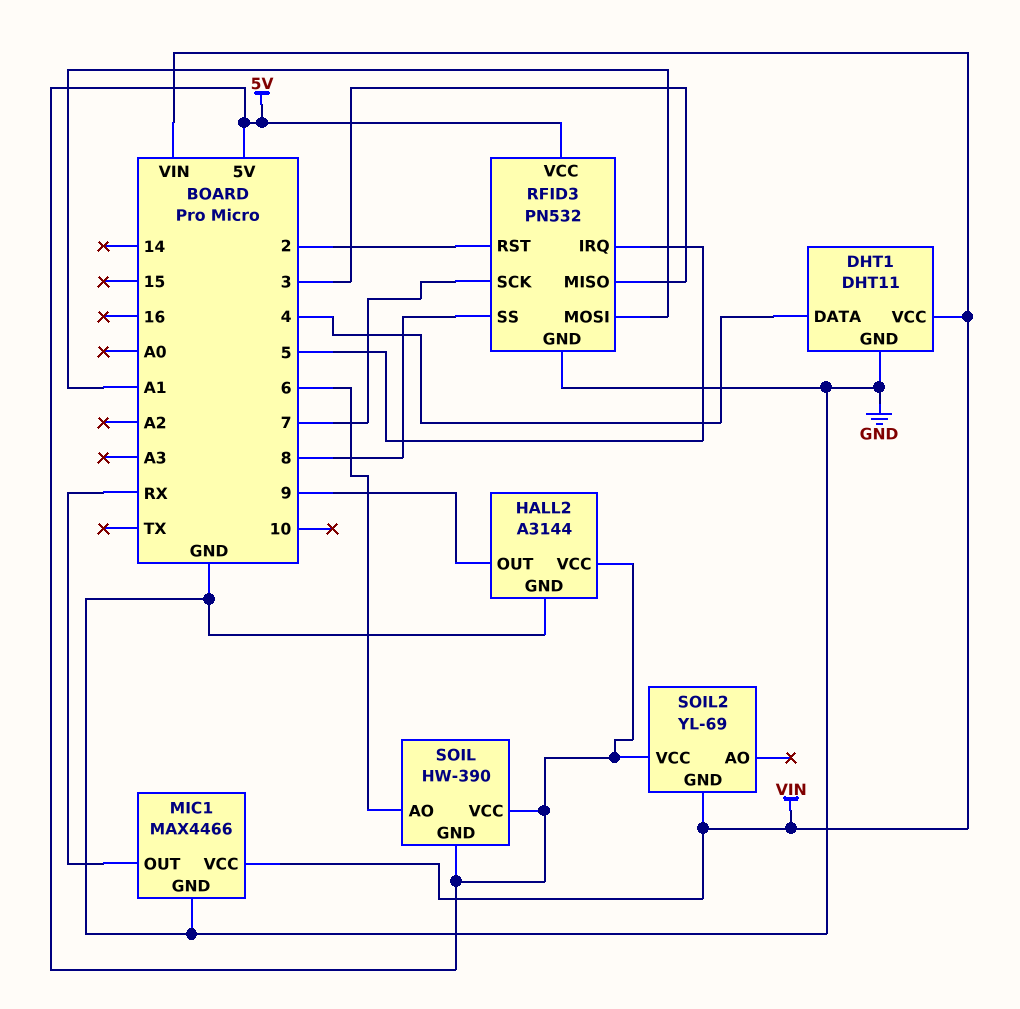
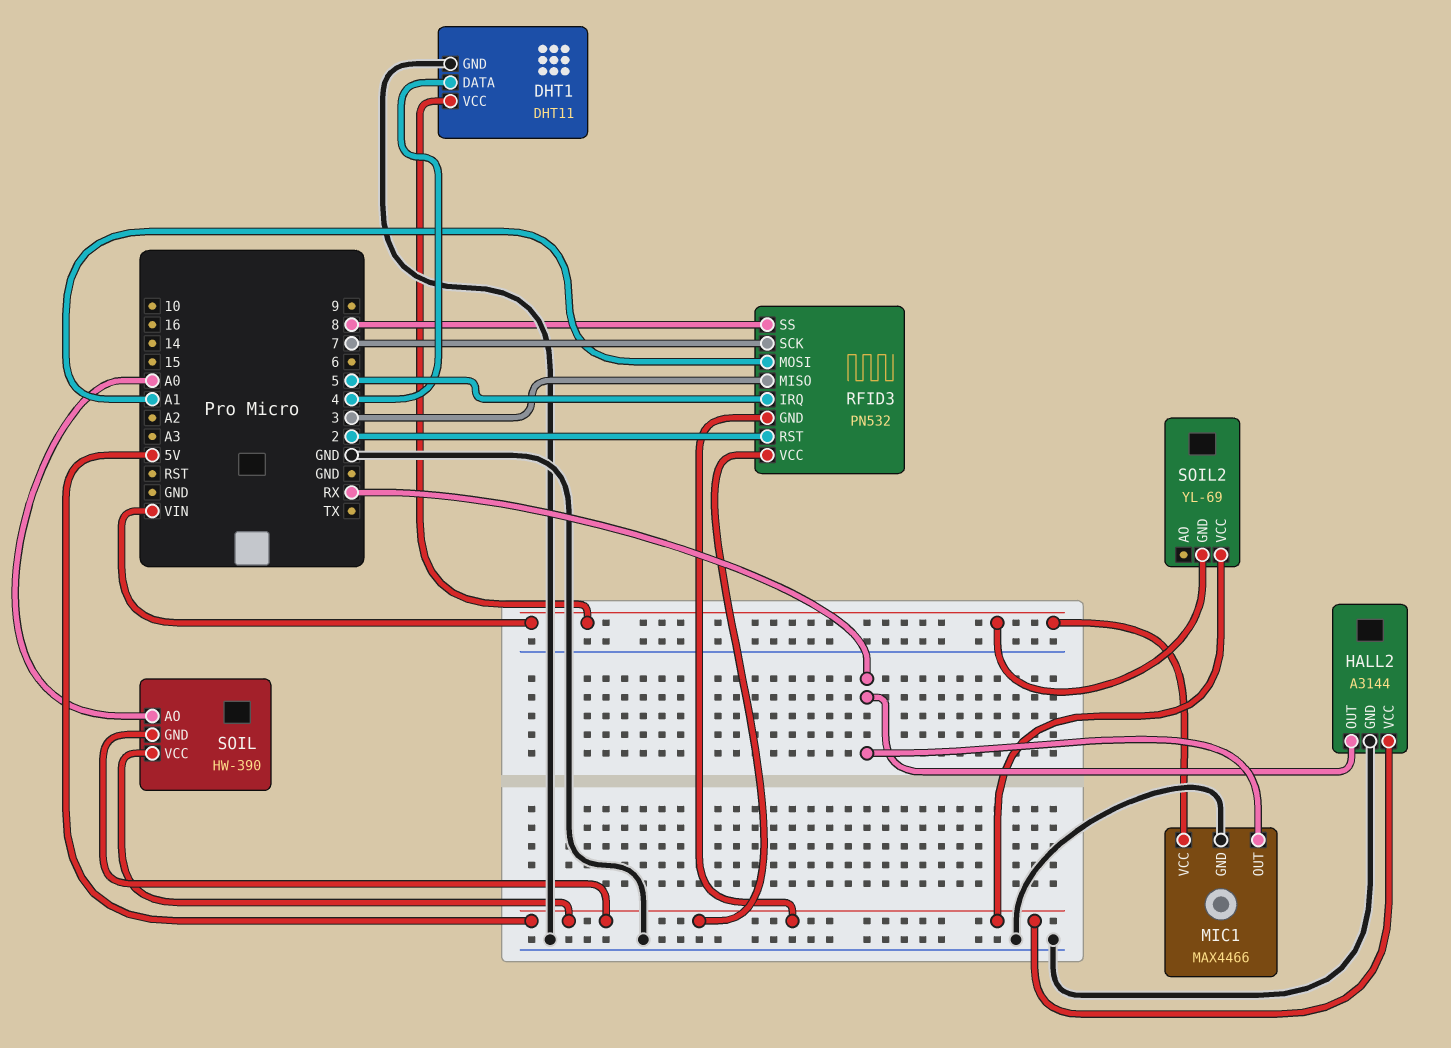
HALL2 pin OUT: 9 -> RX
RFID3 pin GND: GND -> 5V
SOIL pin AO: 6 -> A0

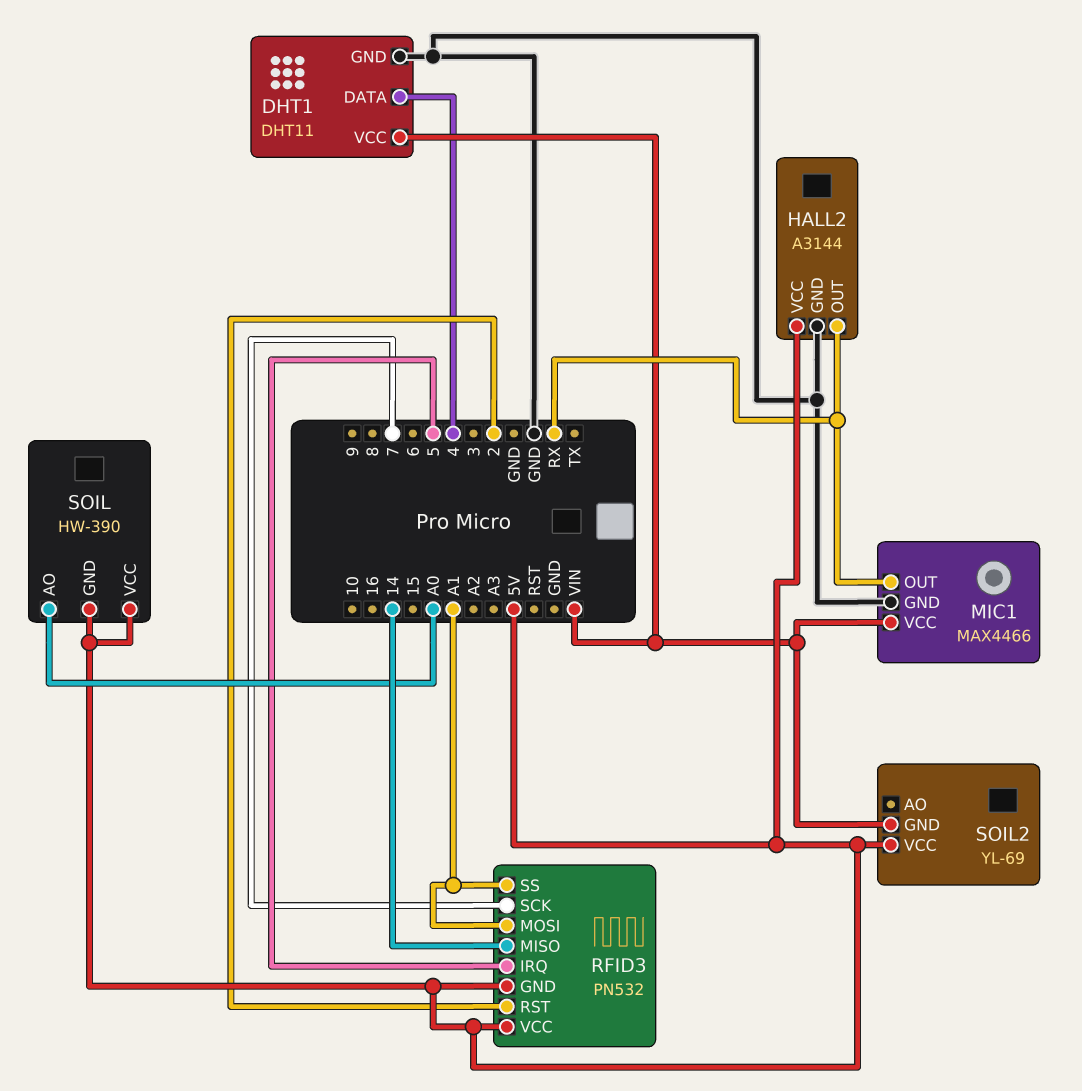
RFID3 pin MISO: 3 -> 14
RFID3 pin SS: 8 -> A1

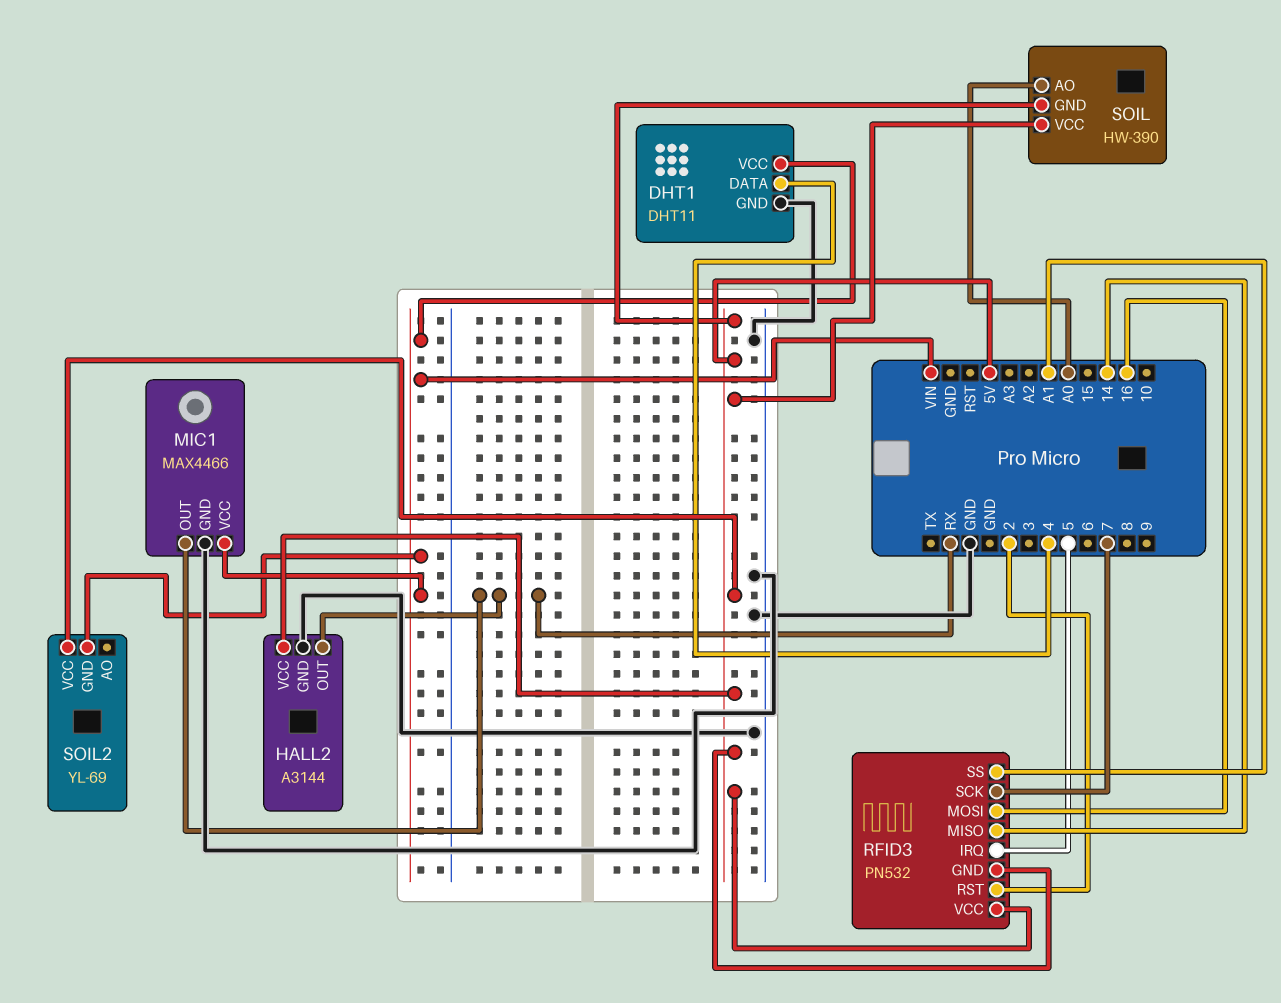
RFID3 pin MOSI: A1 -> 16

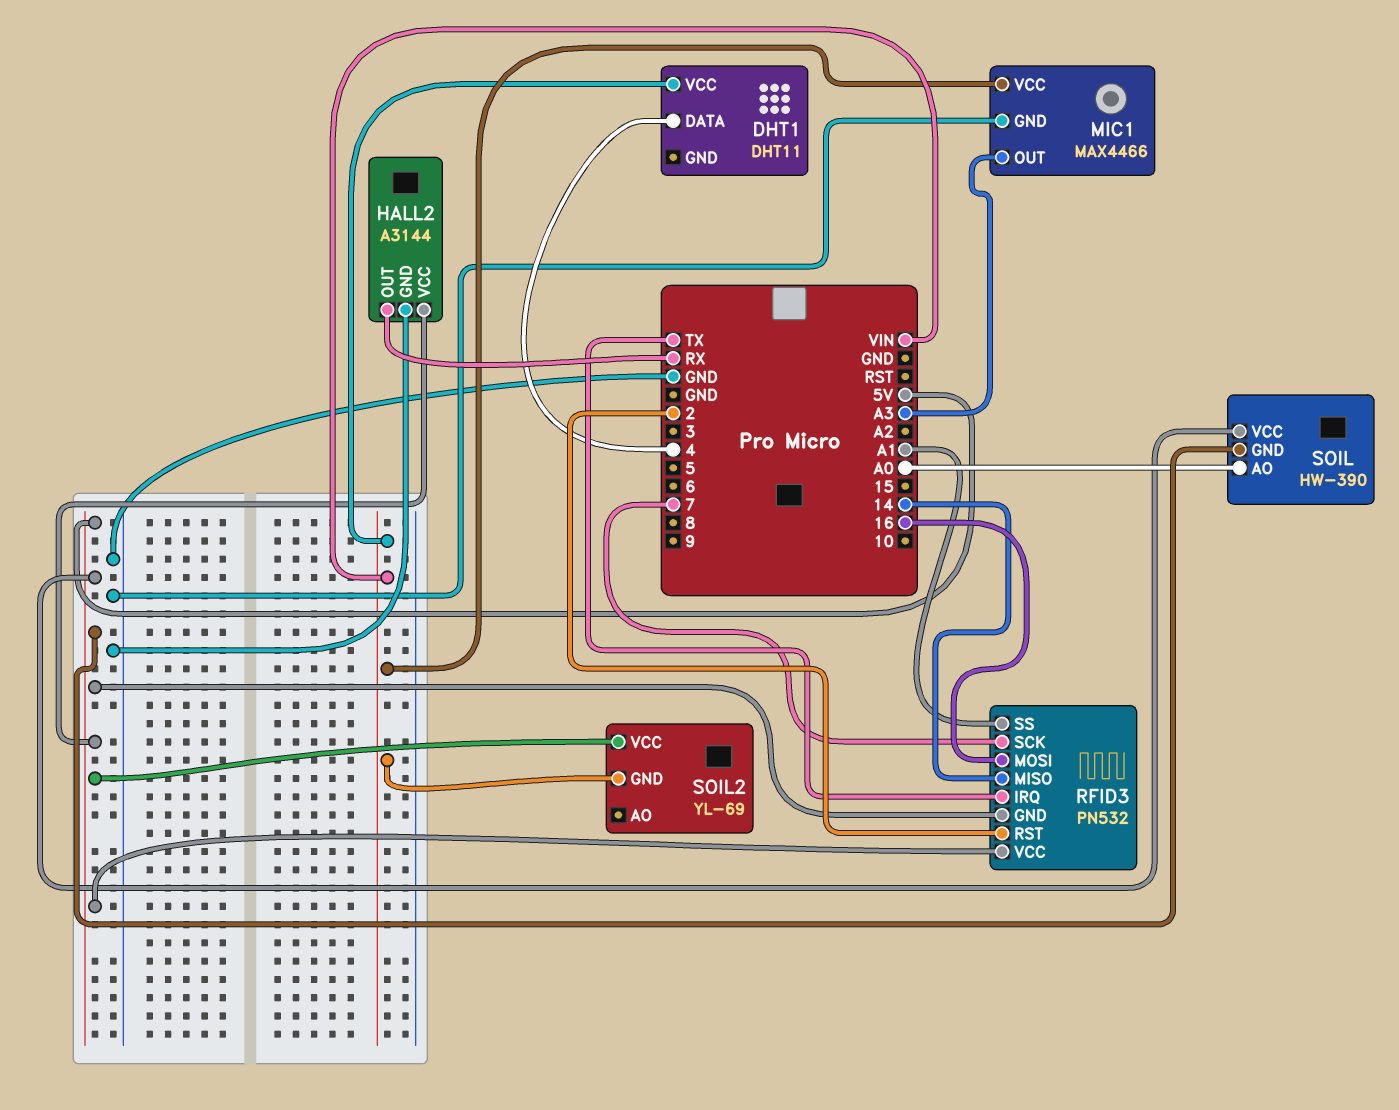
DHT1 pin GND: GND -> none
MIC1 pin OUT: RX -> A3
RFID3 pin IRQ: 5 -> TX

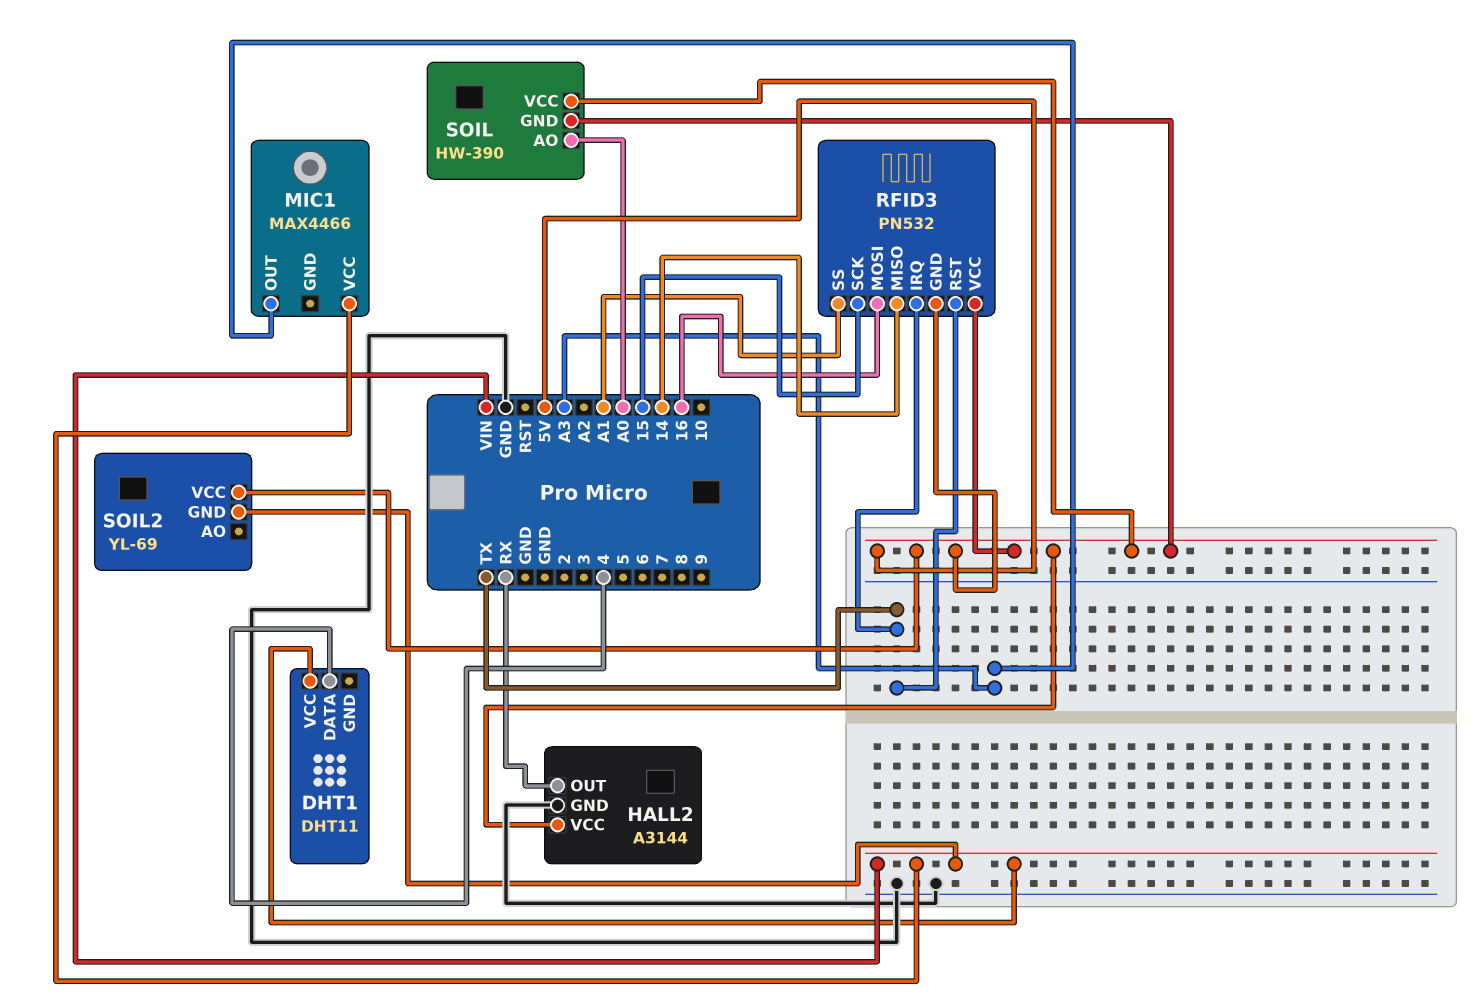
MIC1 pin GND: GND -> none
RFID3 pin RST: 2 -> TX
RFID3 pin SCK: 7 -> 15

